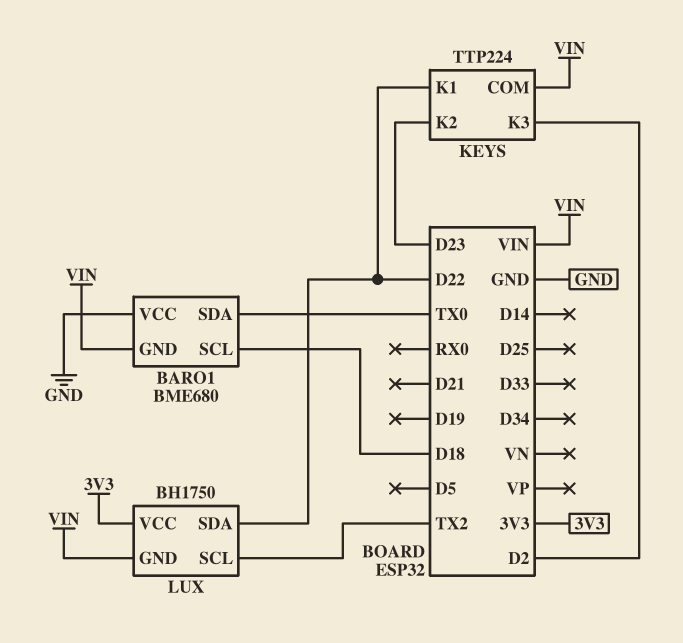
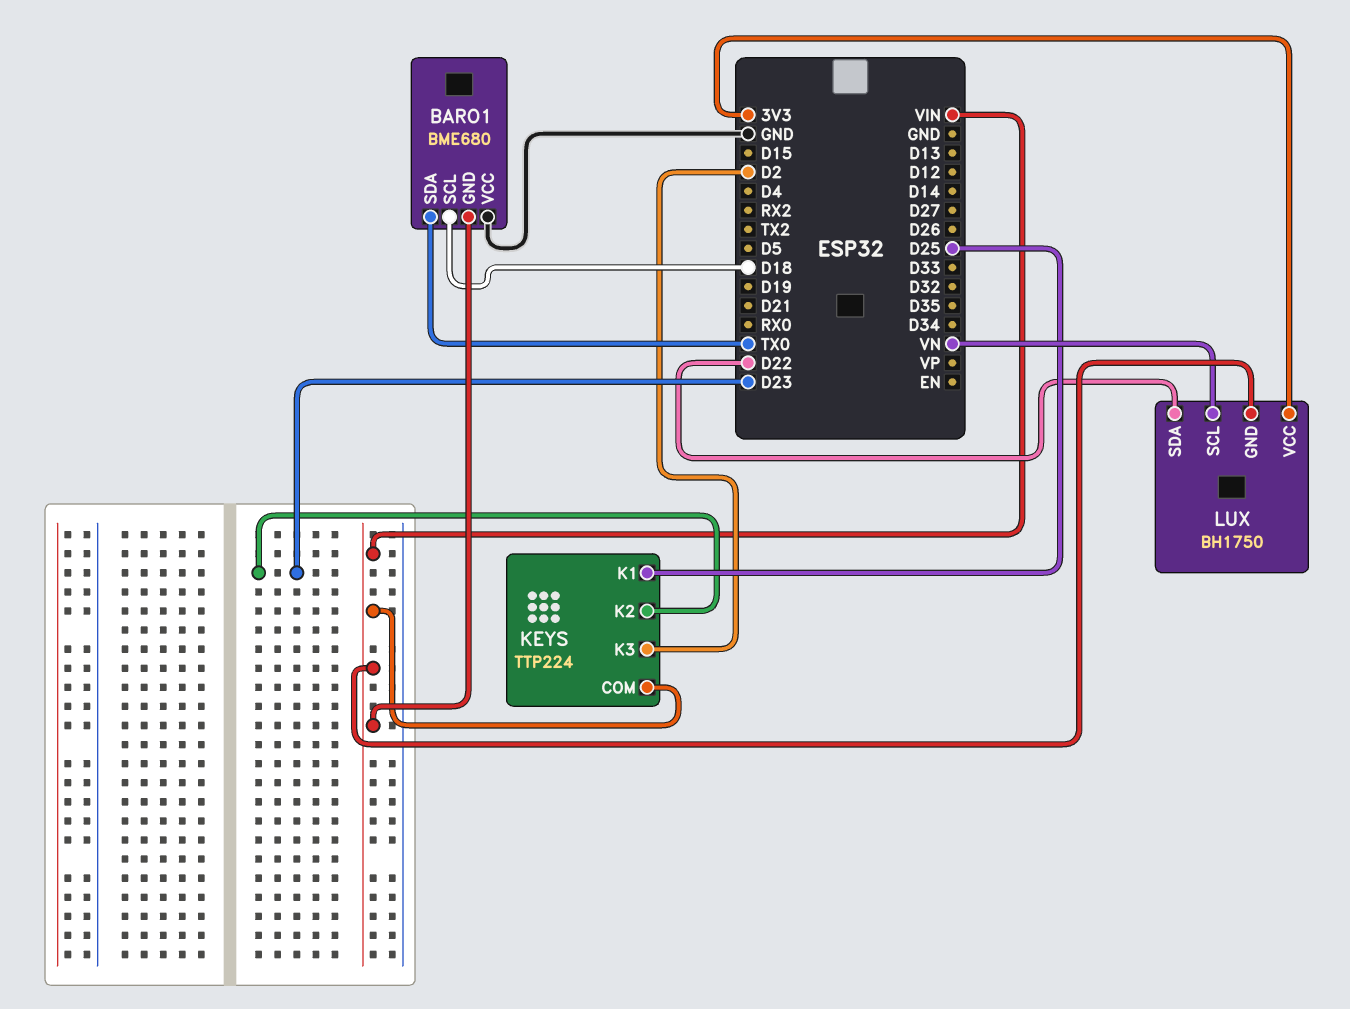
KEYS pin K1: D22 -> D25
LUX pin SCL: TX2 -> VN

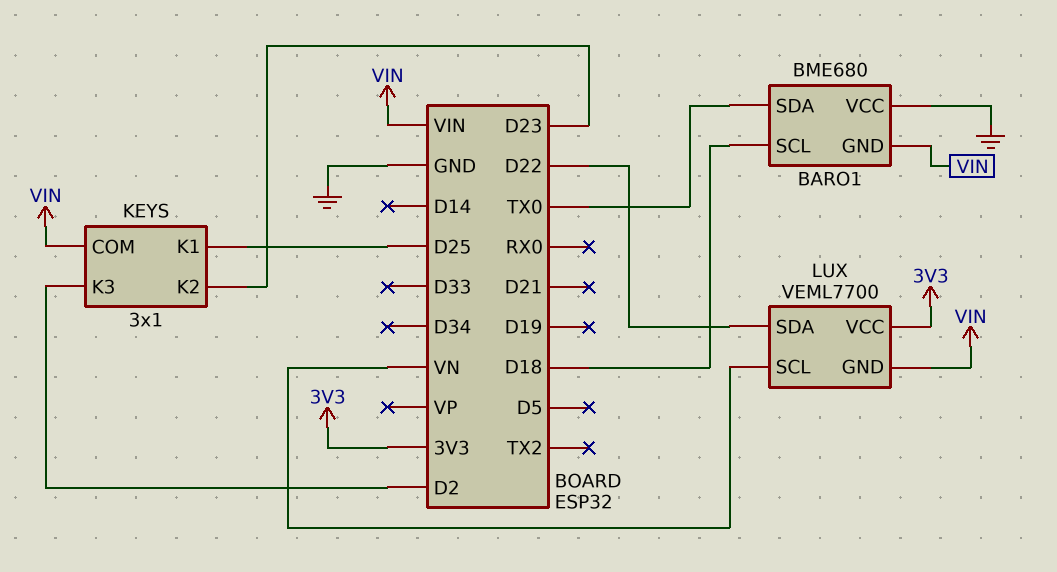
KEYS: TTP224 -> 3x1
LUX: BH1750 -> VEML7700

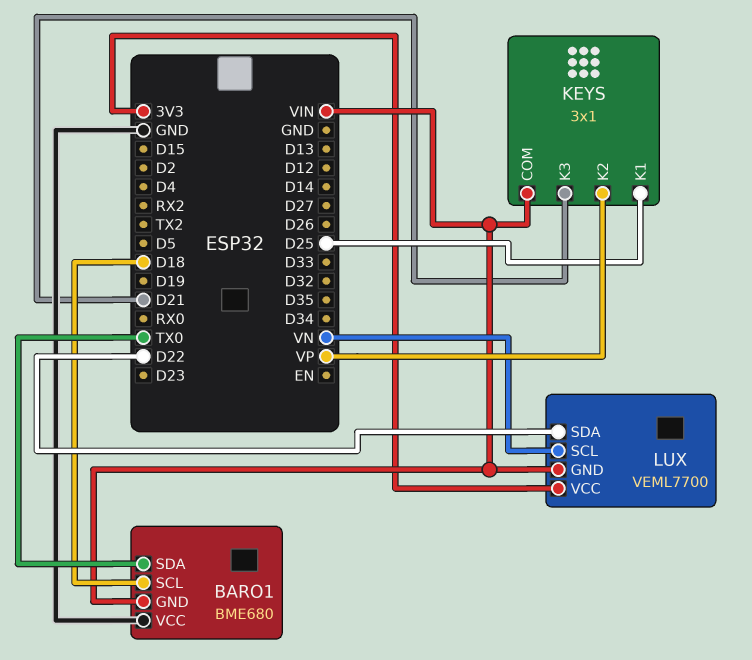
KEYS pin K2: D23 -> VP
KEYS pin K3: D2 -> D21

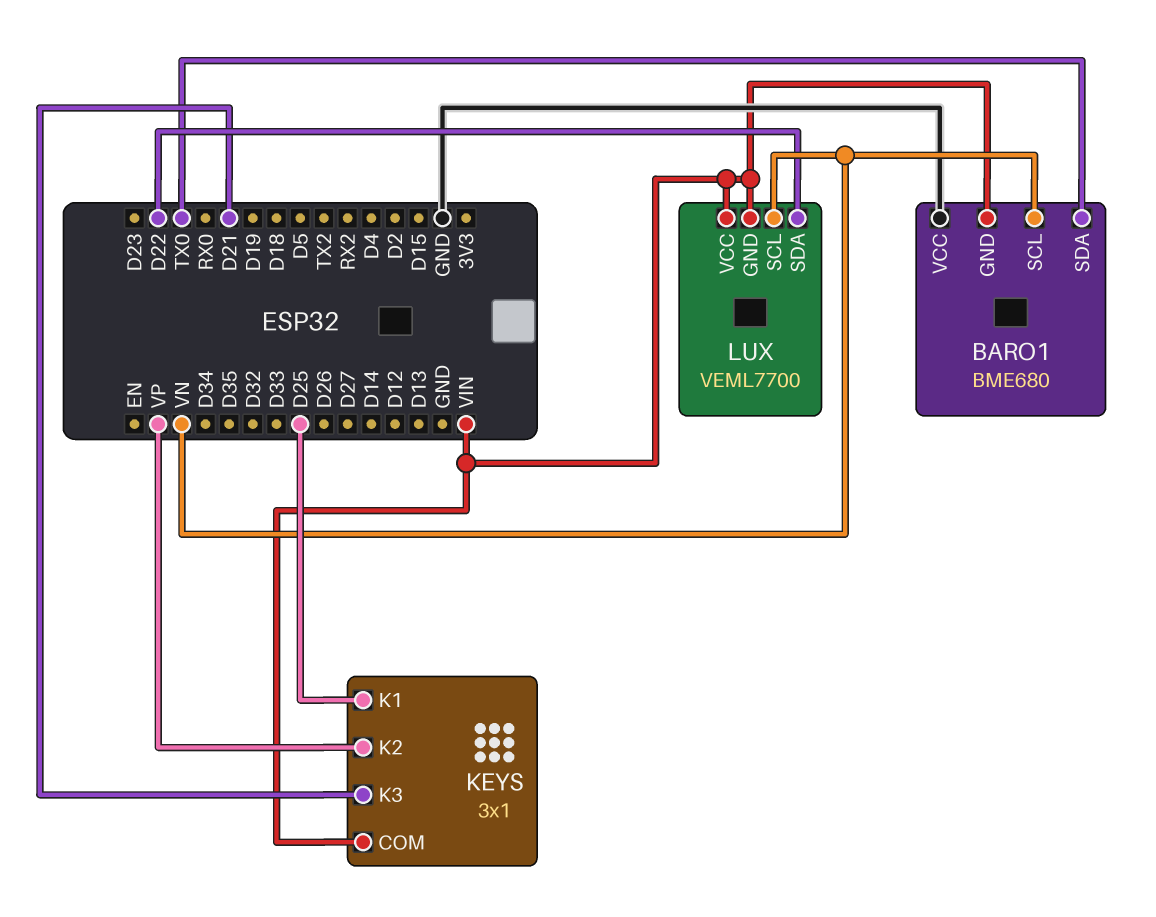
BARO1 pin SCL: D18 -> VN
LUX pin VCC: 3V3 -> VIN

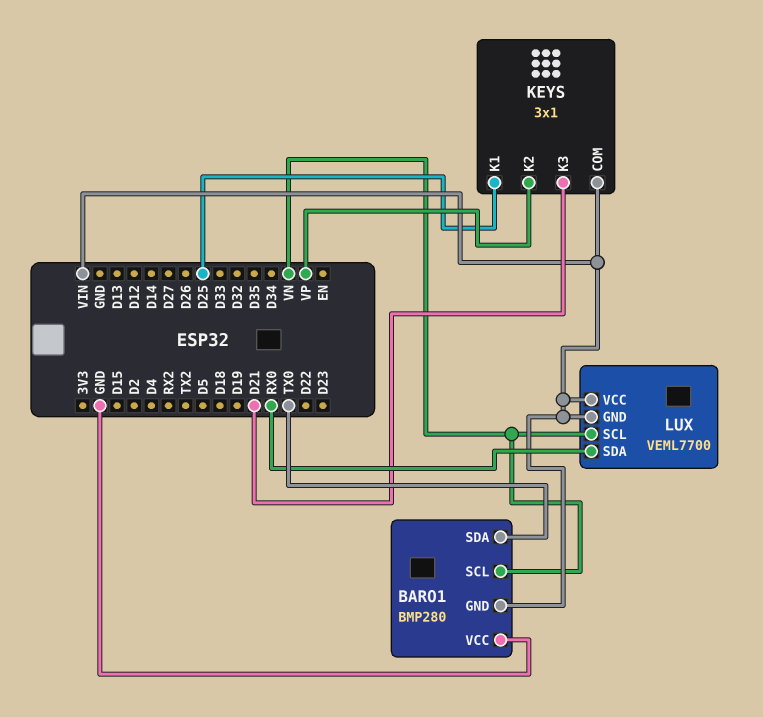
BARO1: BME680 -> BMP280
LUX pin SDA: D22 -> RX0

